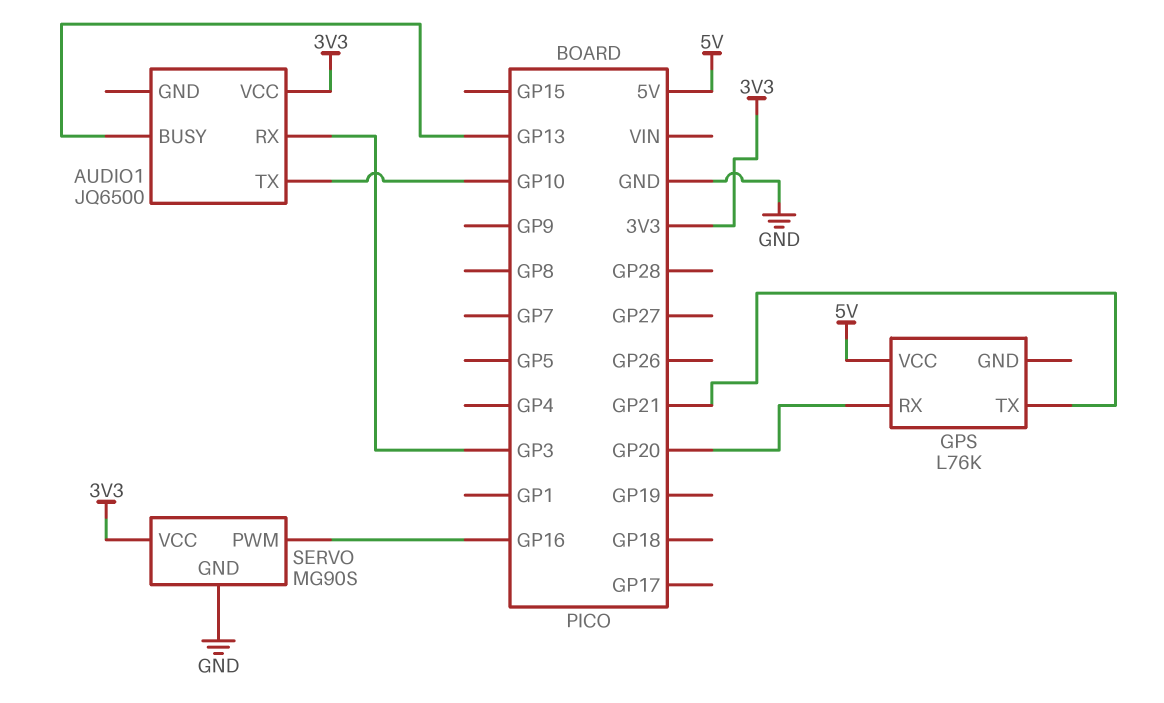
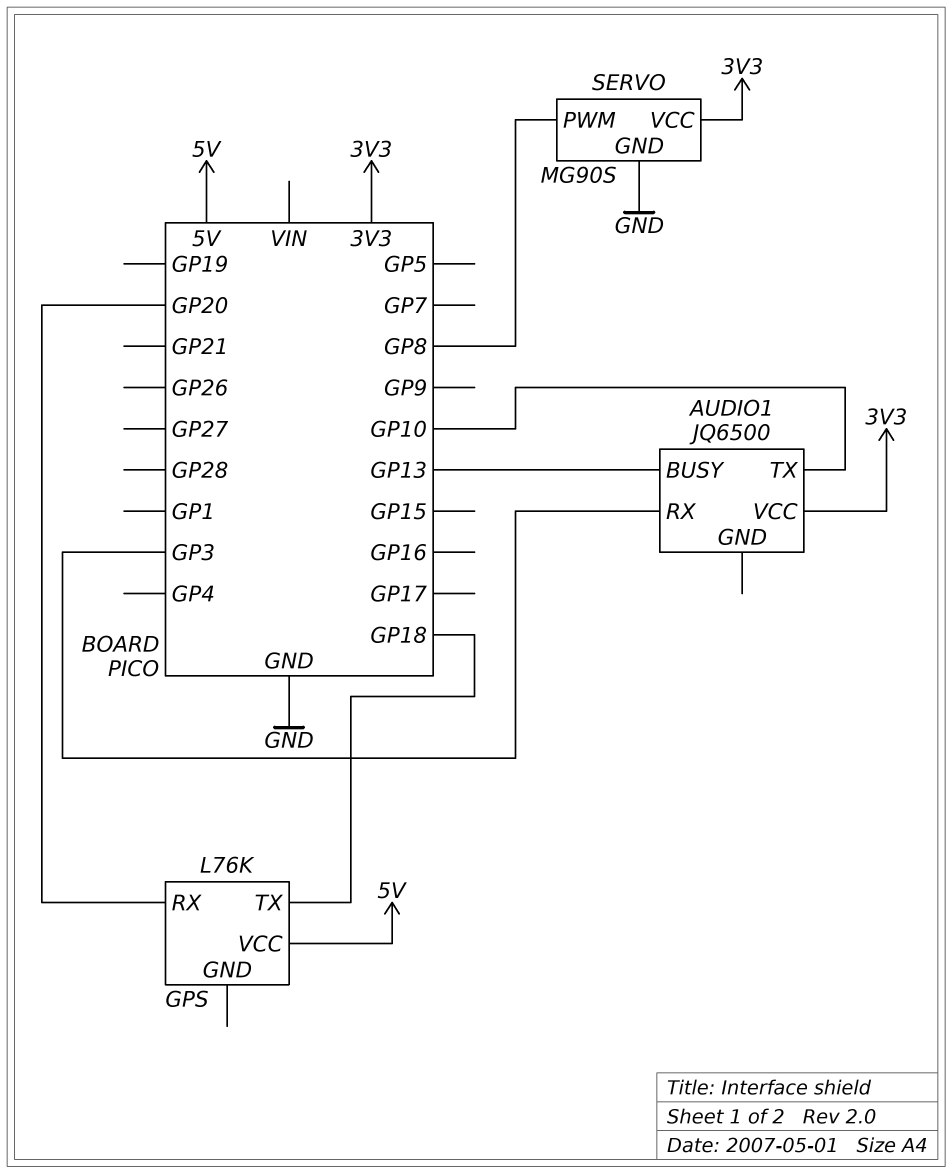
GPS pin TX: GP21 -> GP18
SERVO pin PWM: GP16 -> GP8

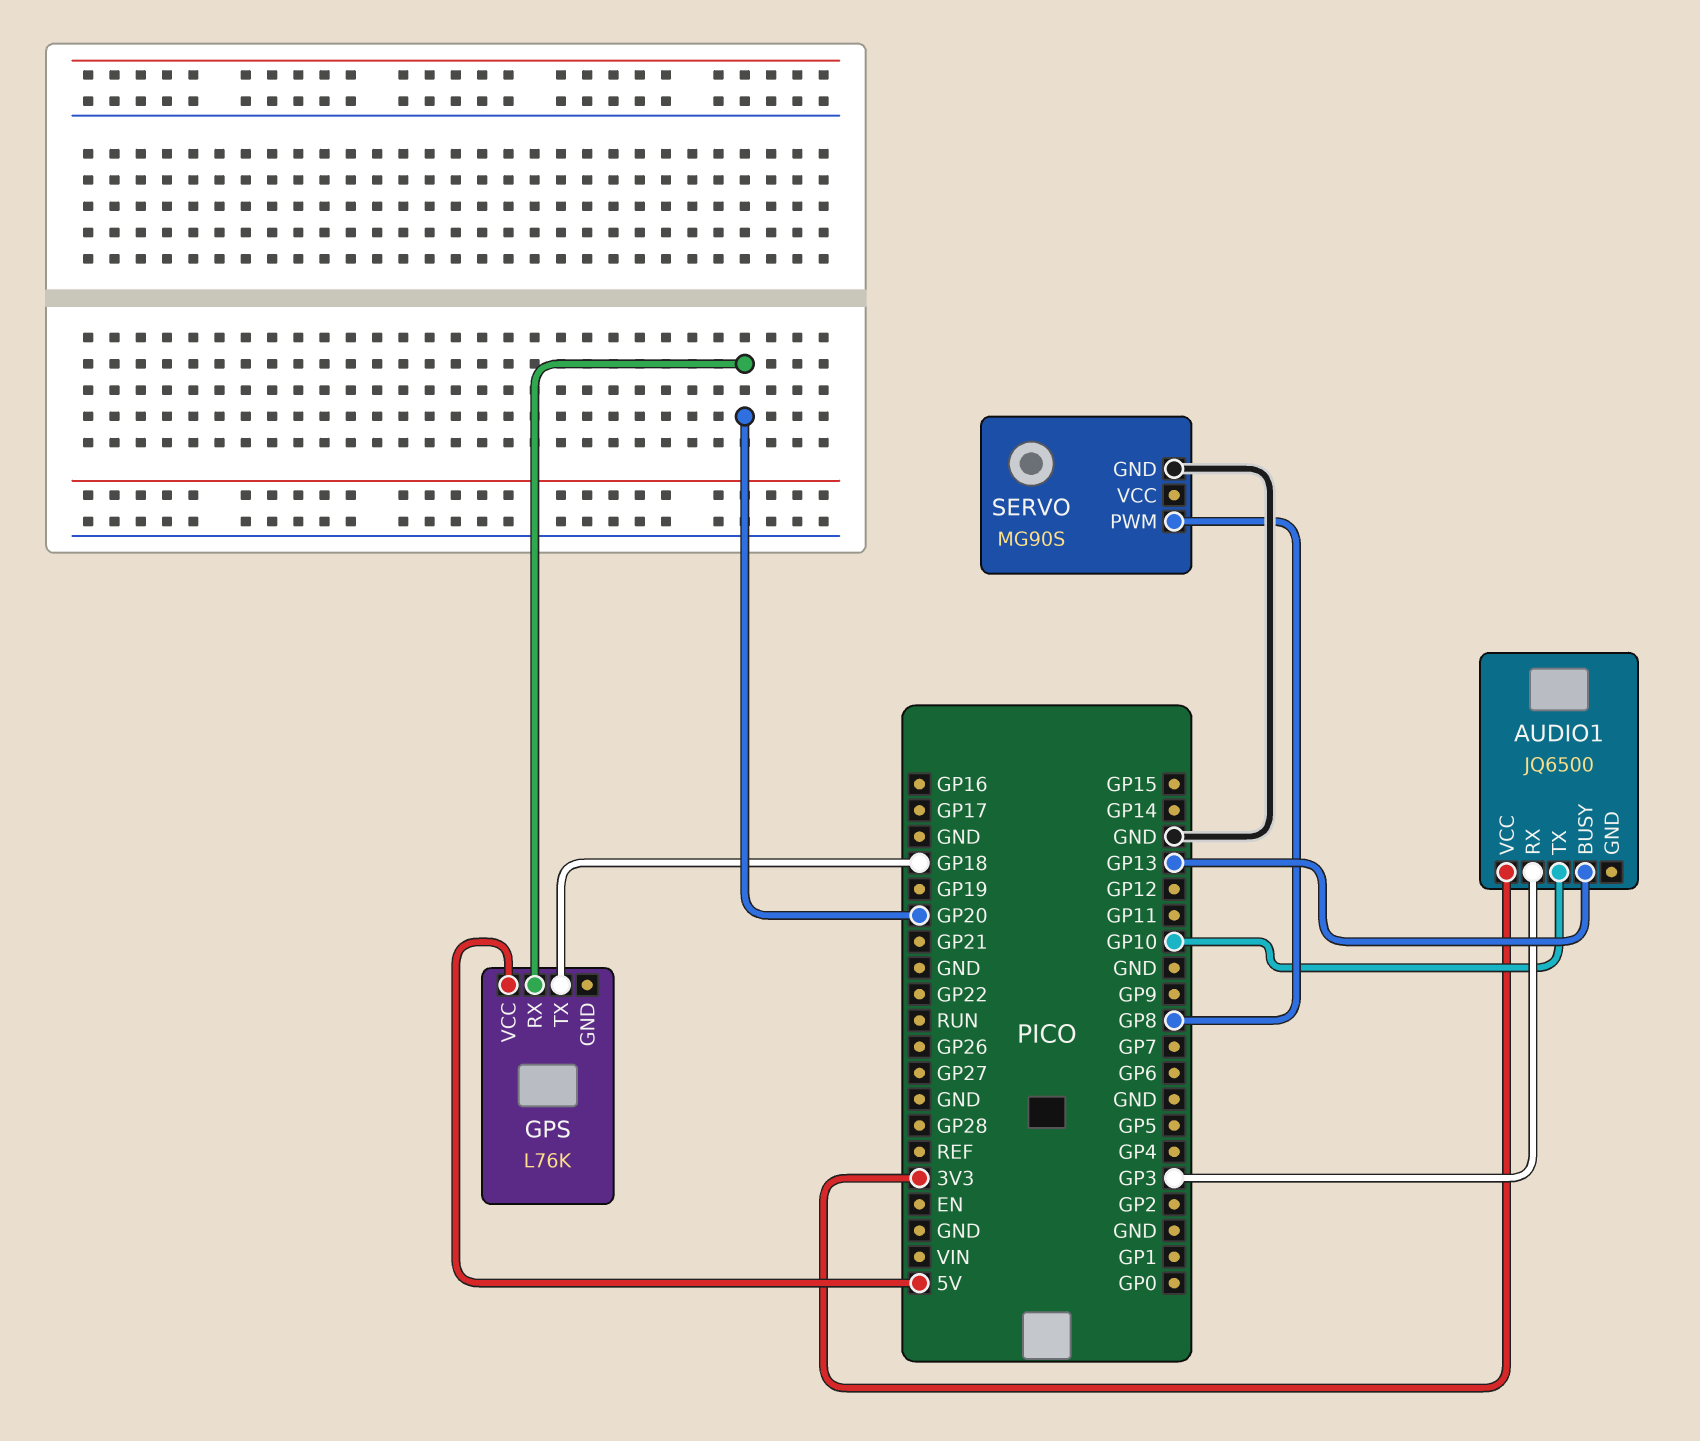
SERVO pin VCC: 3V3 -> none

